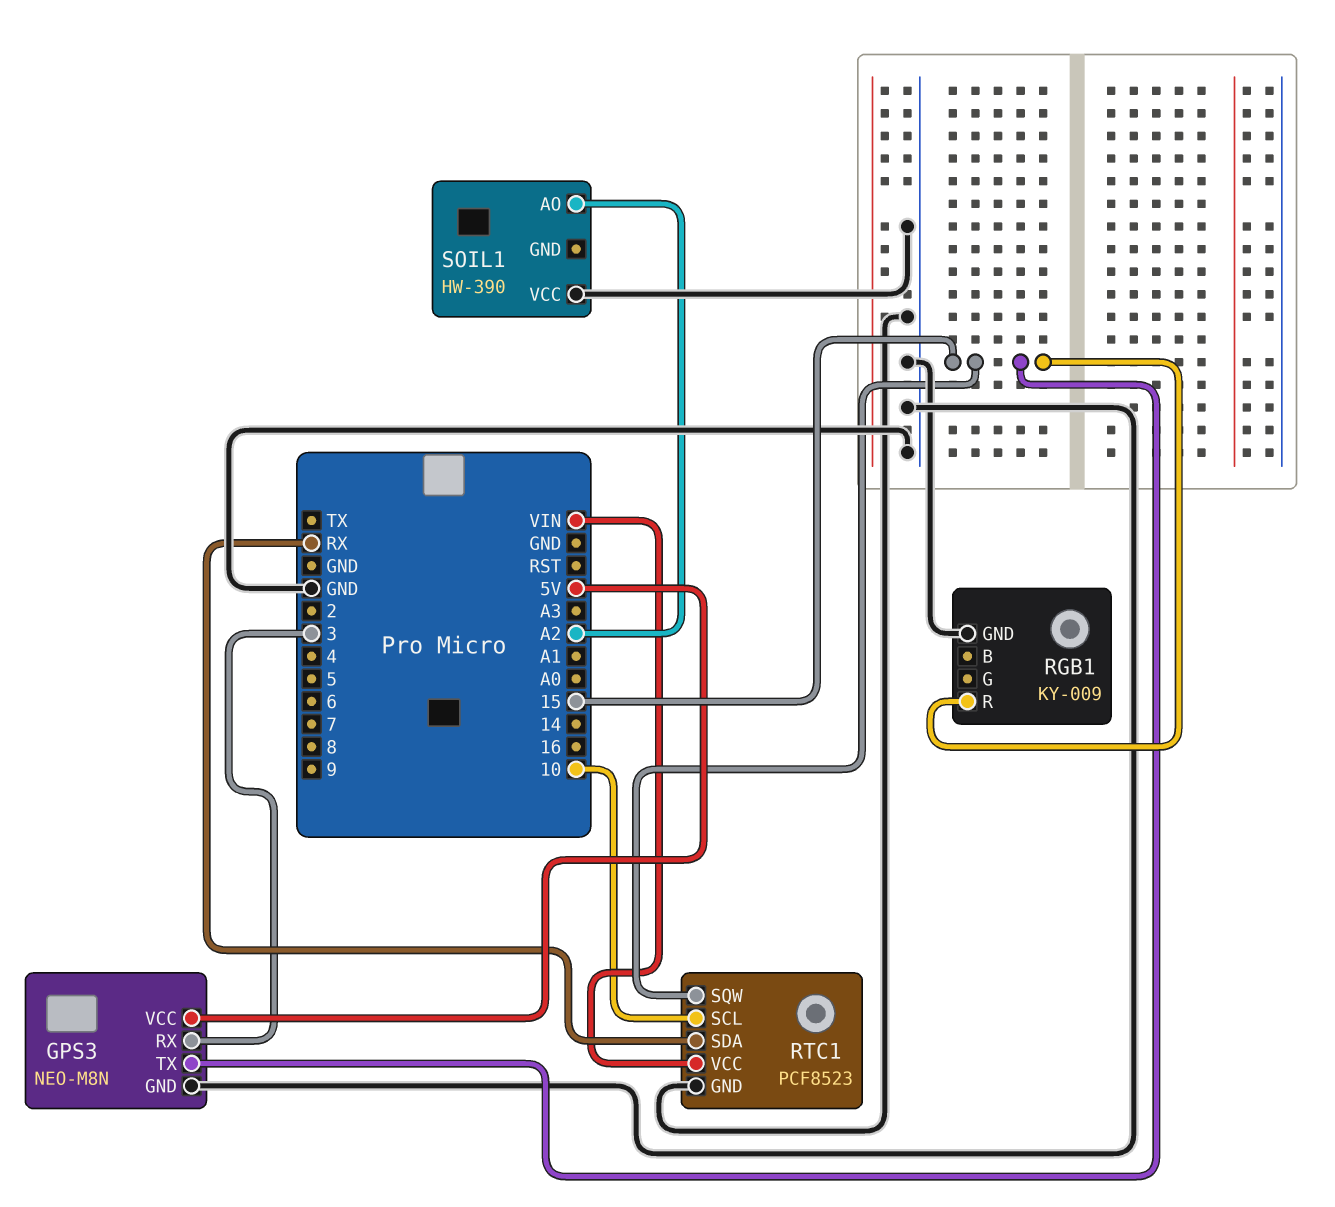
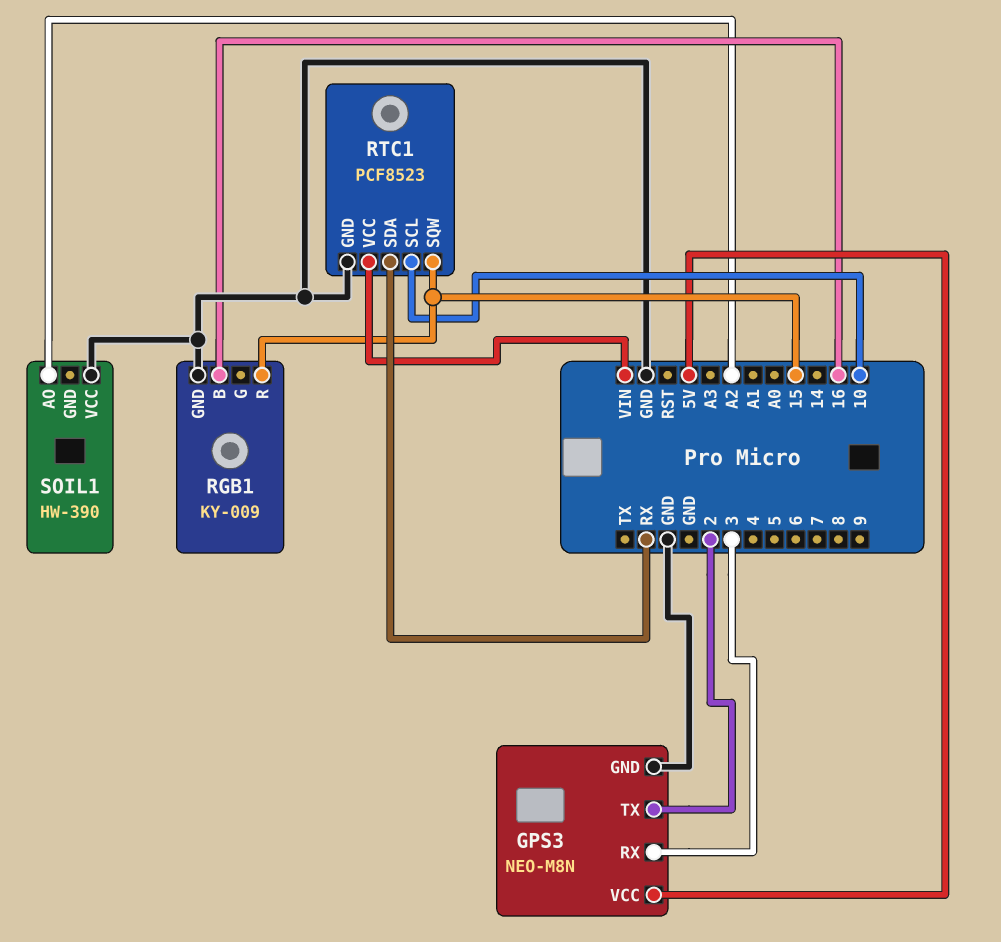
GPS3 pin TX: 15 -> 2
RGB1 pin B: none -> 16

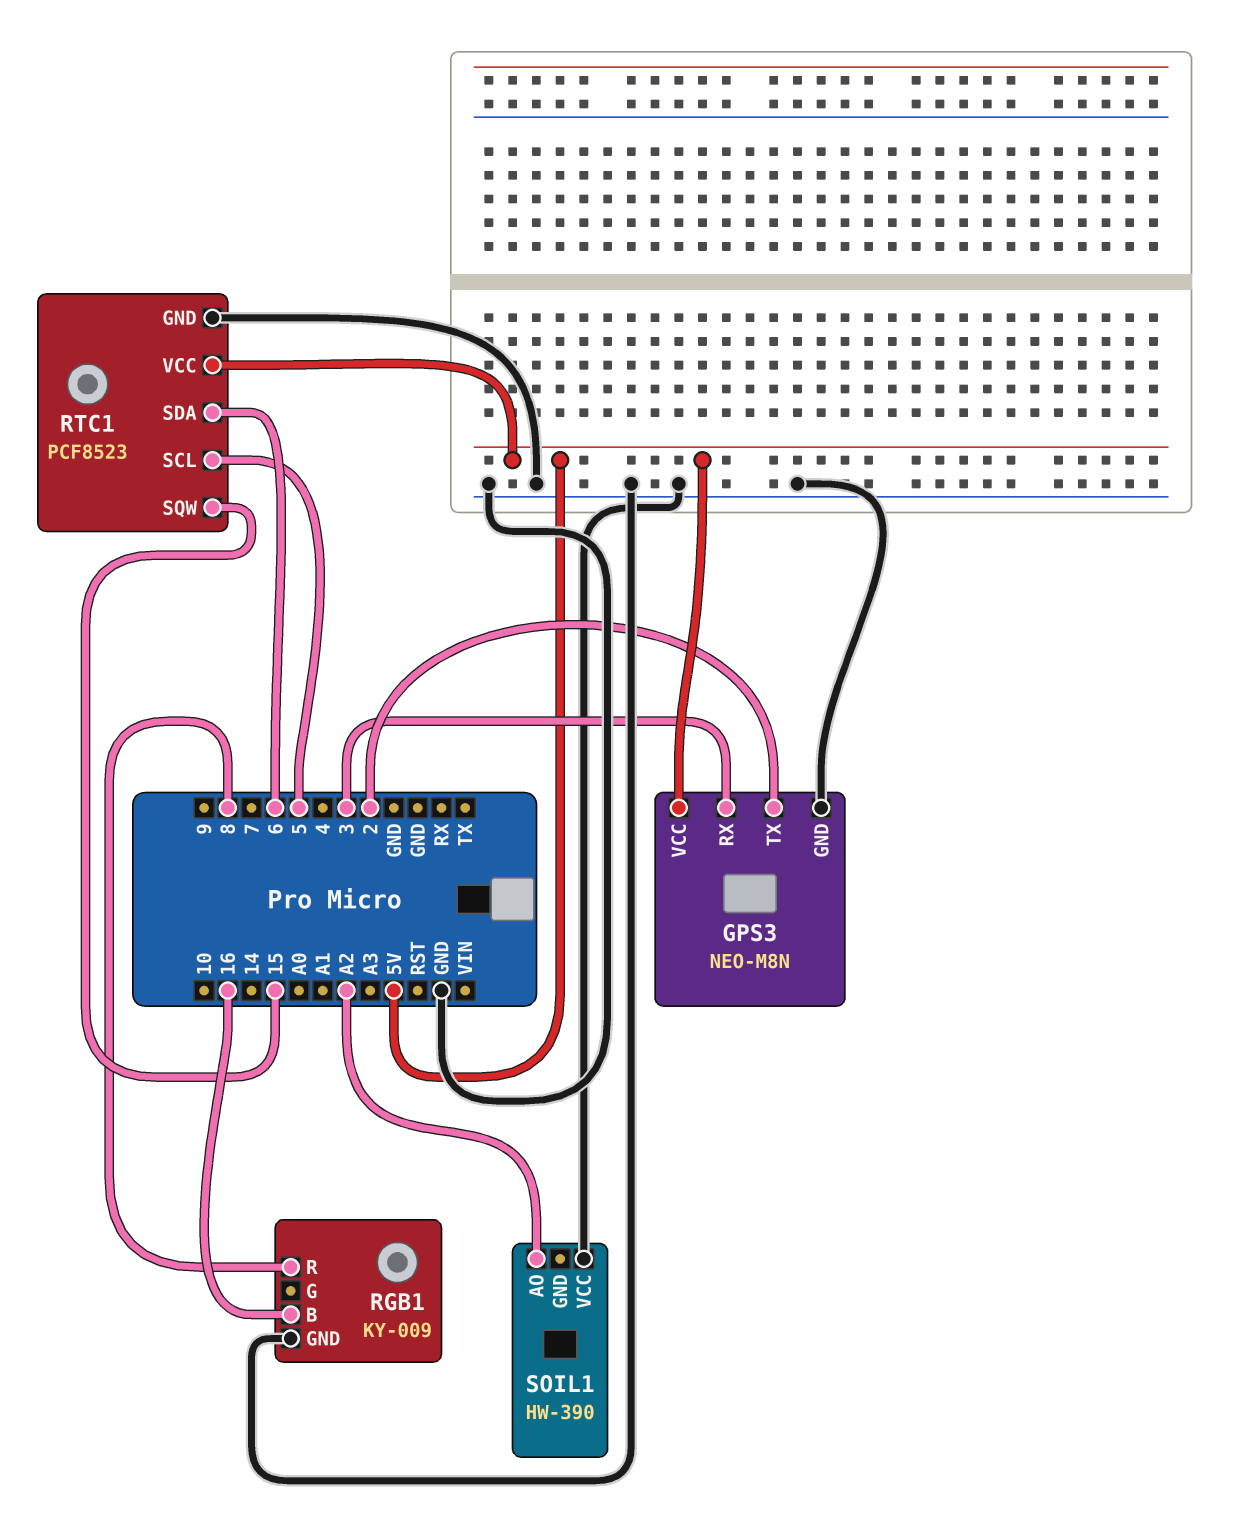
RGB1 pin R: 15 -> 8
RTC1 pin SCL: 10 -> 5
RTC1 pin SDA: RX -> 6
RTC1 pin VCC: VIN -> 5V

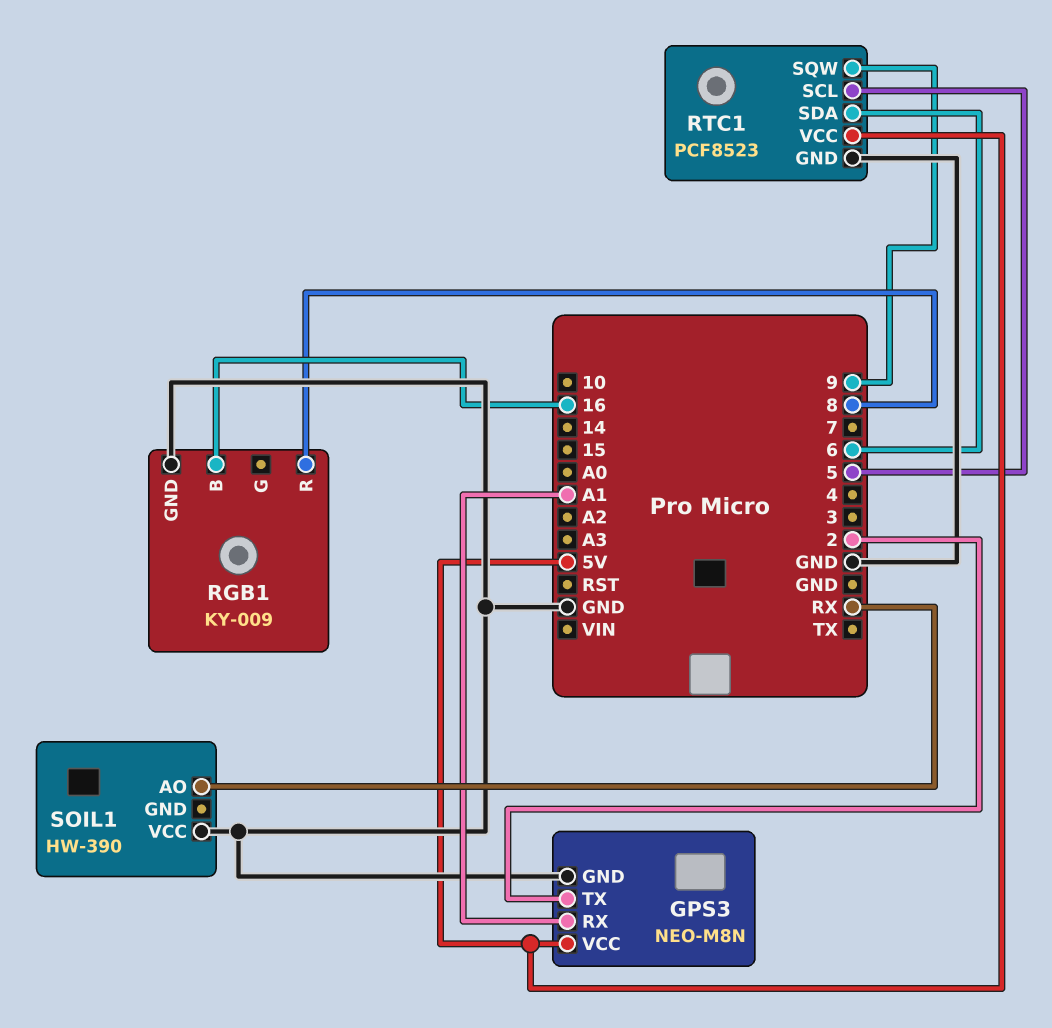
GPS3 pin RX: 3 -> A1
RTC1 pin SQW: 15 -> 9
SOIL1 pin AO: A2 -> RX

